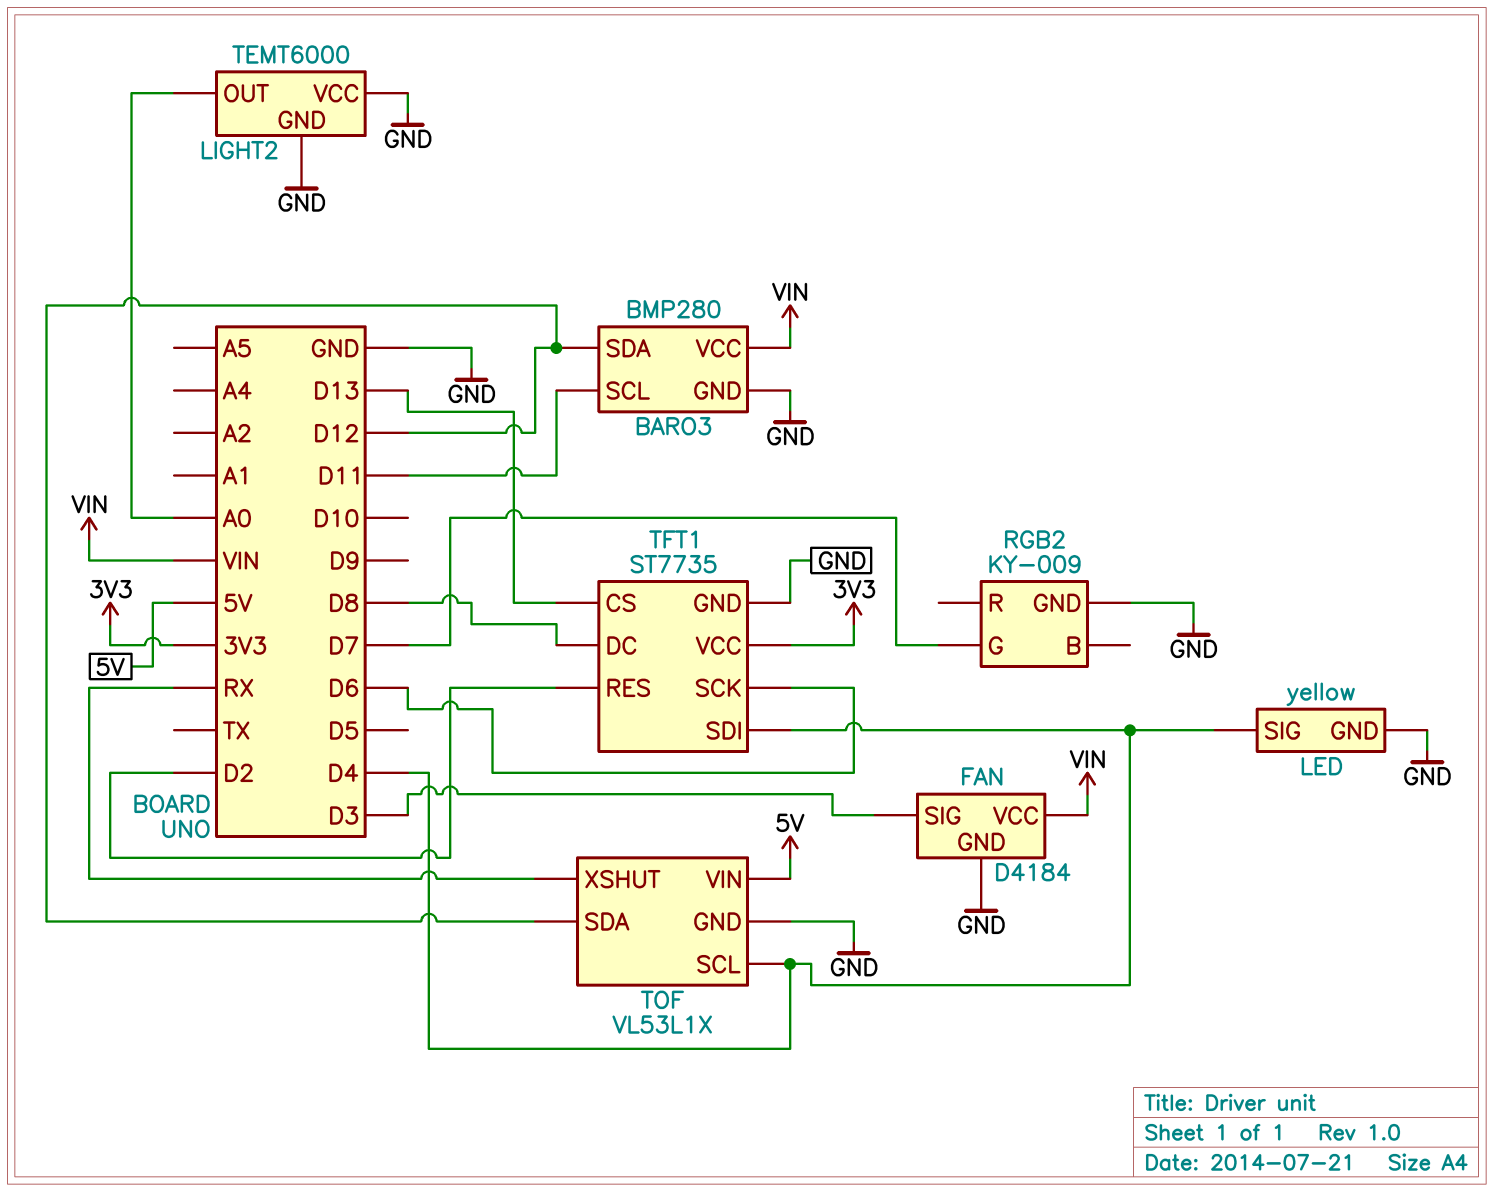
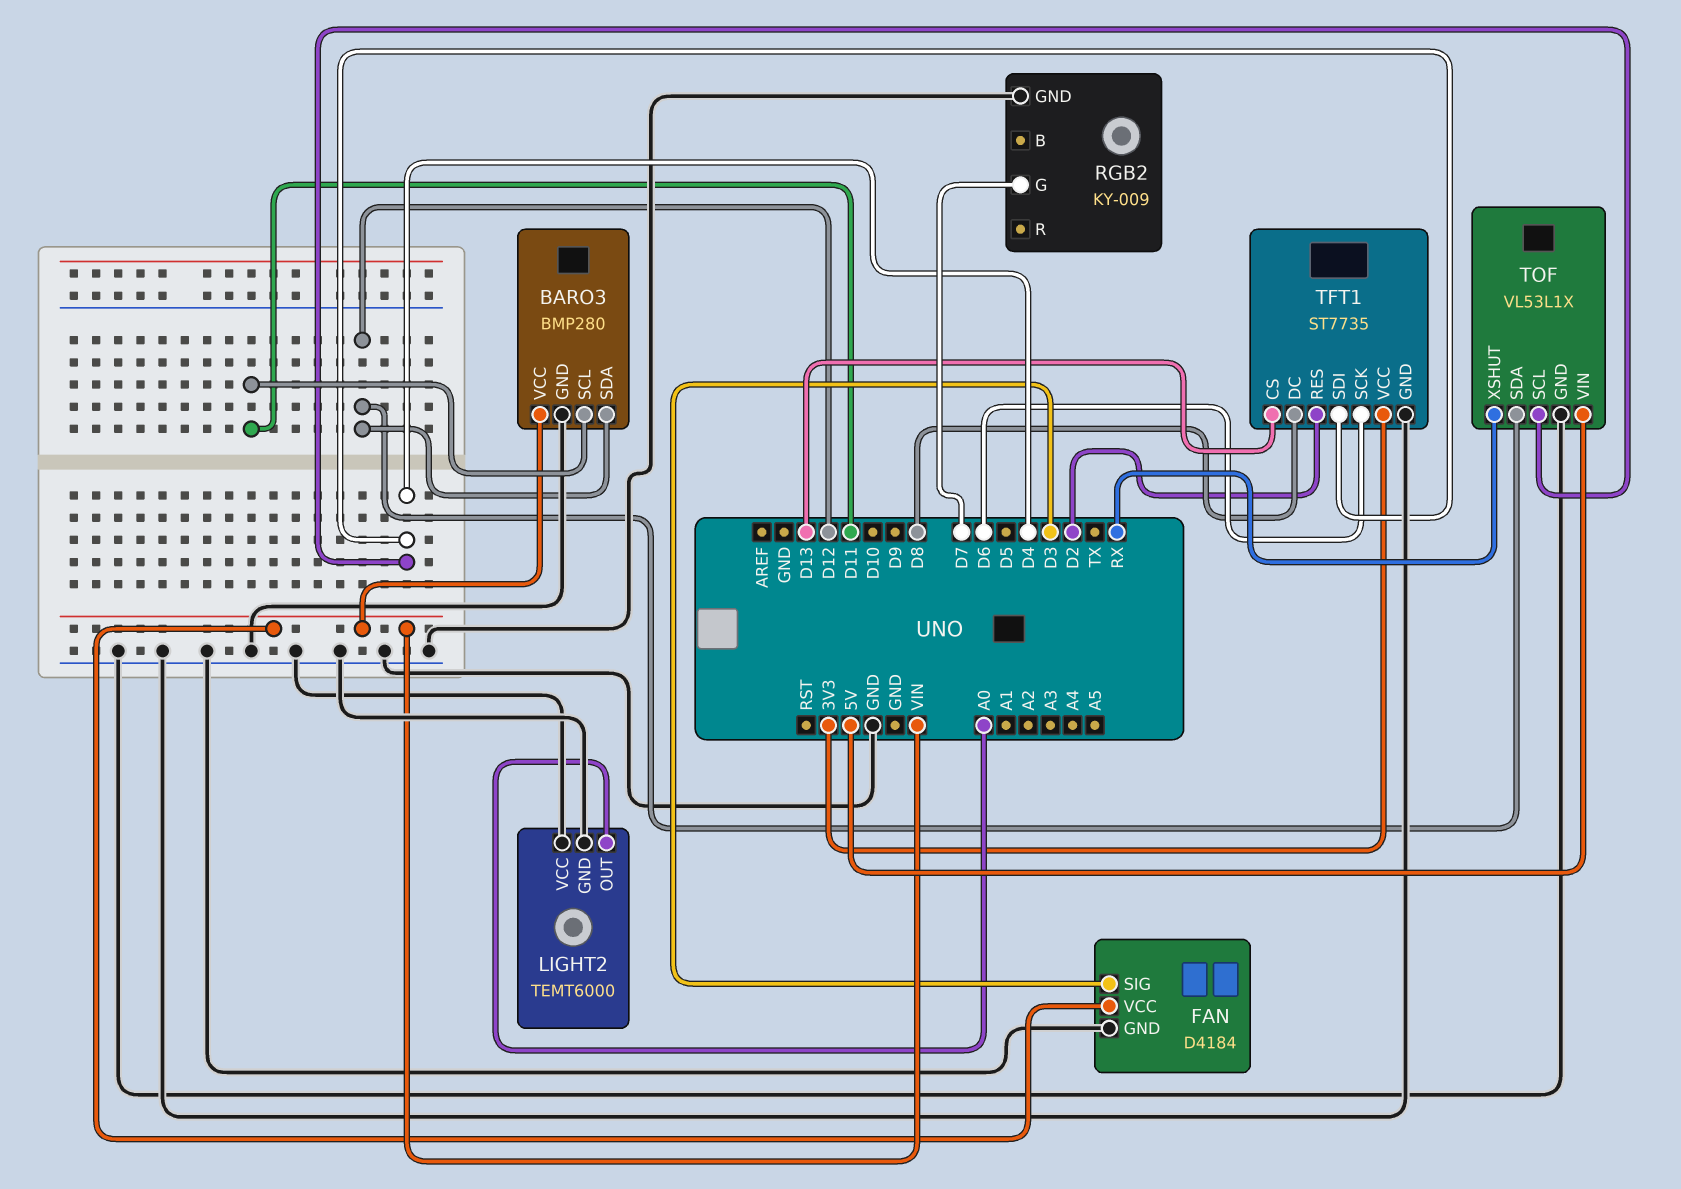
LED: yellow -> none
LED pin GND: GND -> none
LED pin SIG: D4 -> none

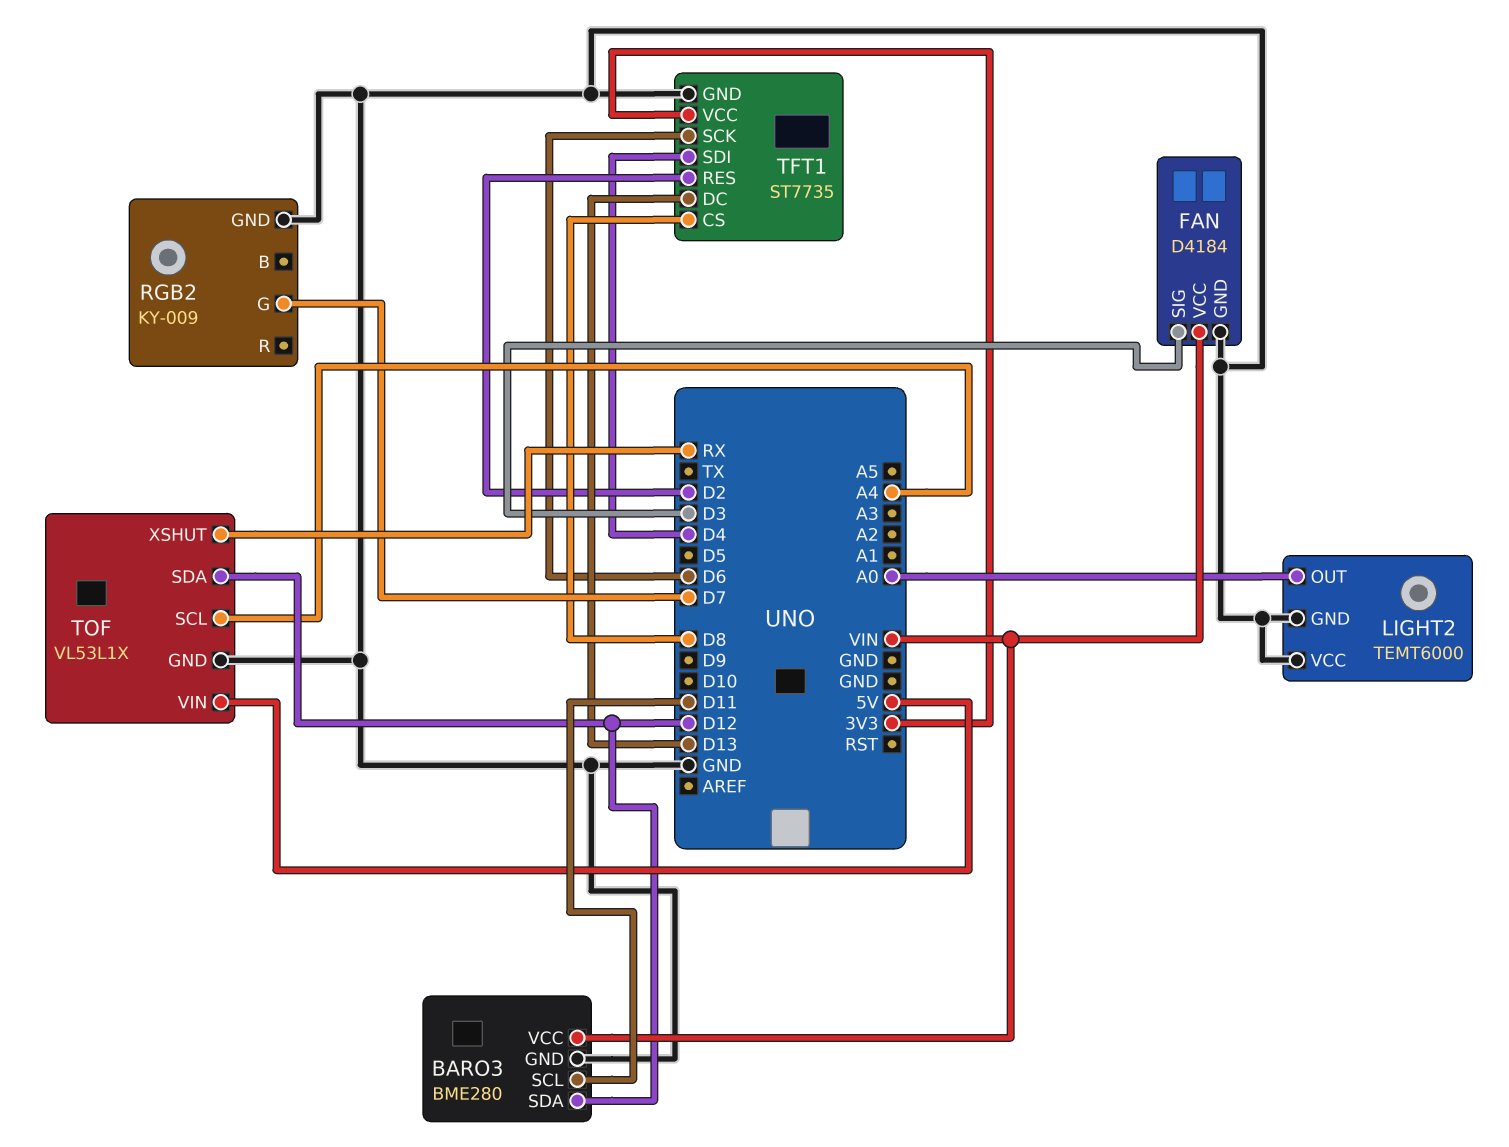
BARO3: BMP280 -> BME280
TFT1 pin CS: D13 -> D8
TFT1 pin DC: D8 -> D13
TOF pin SCL: D4 -> A4

